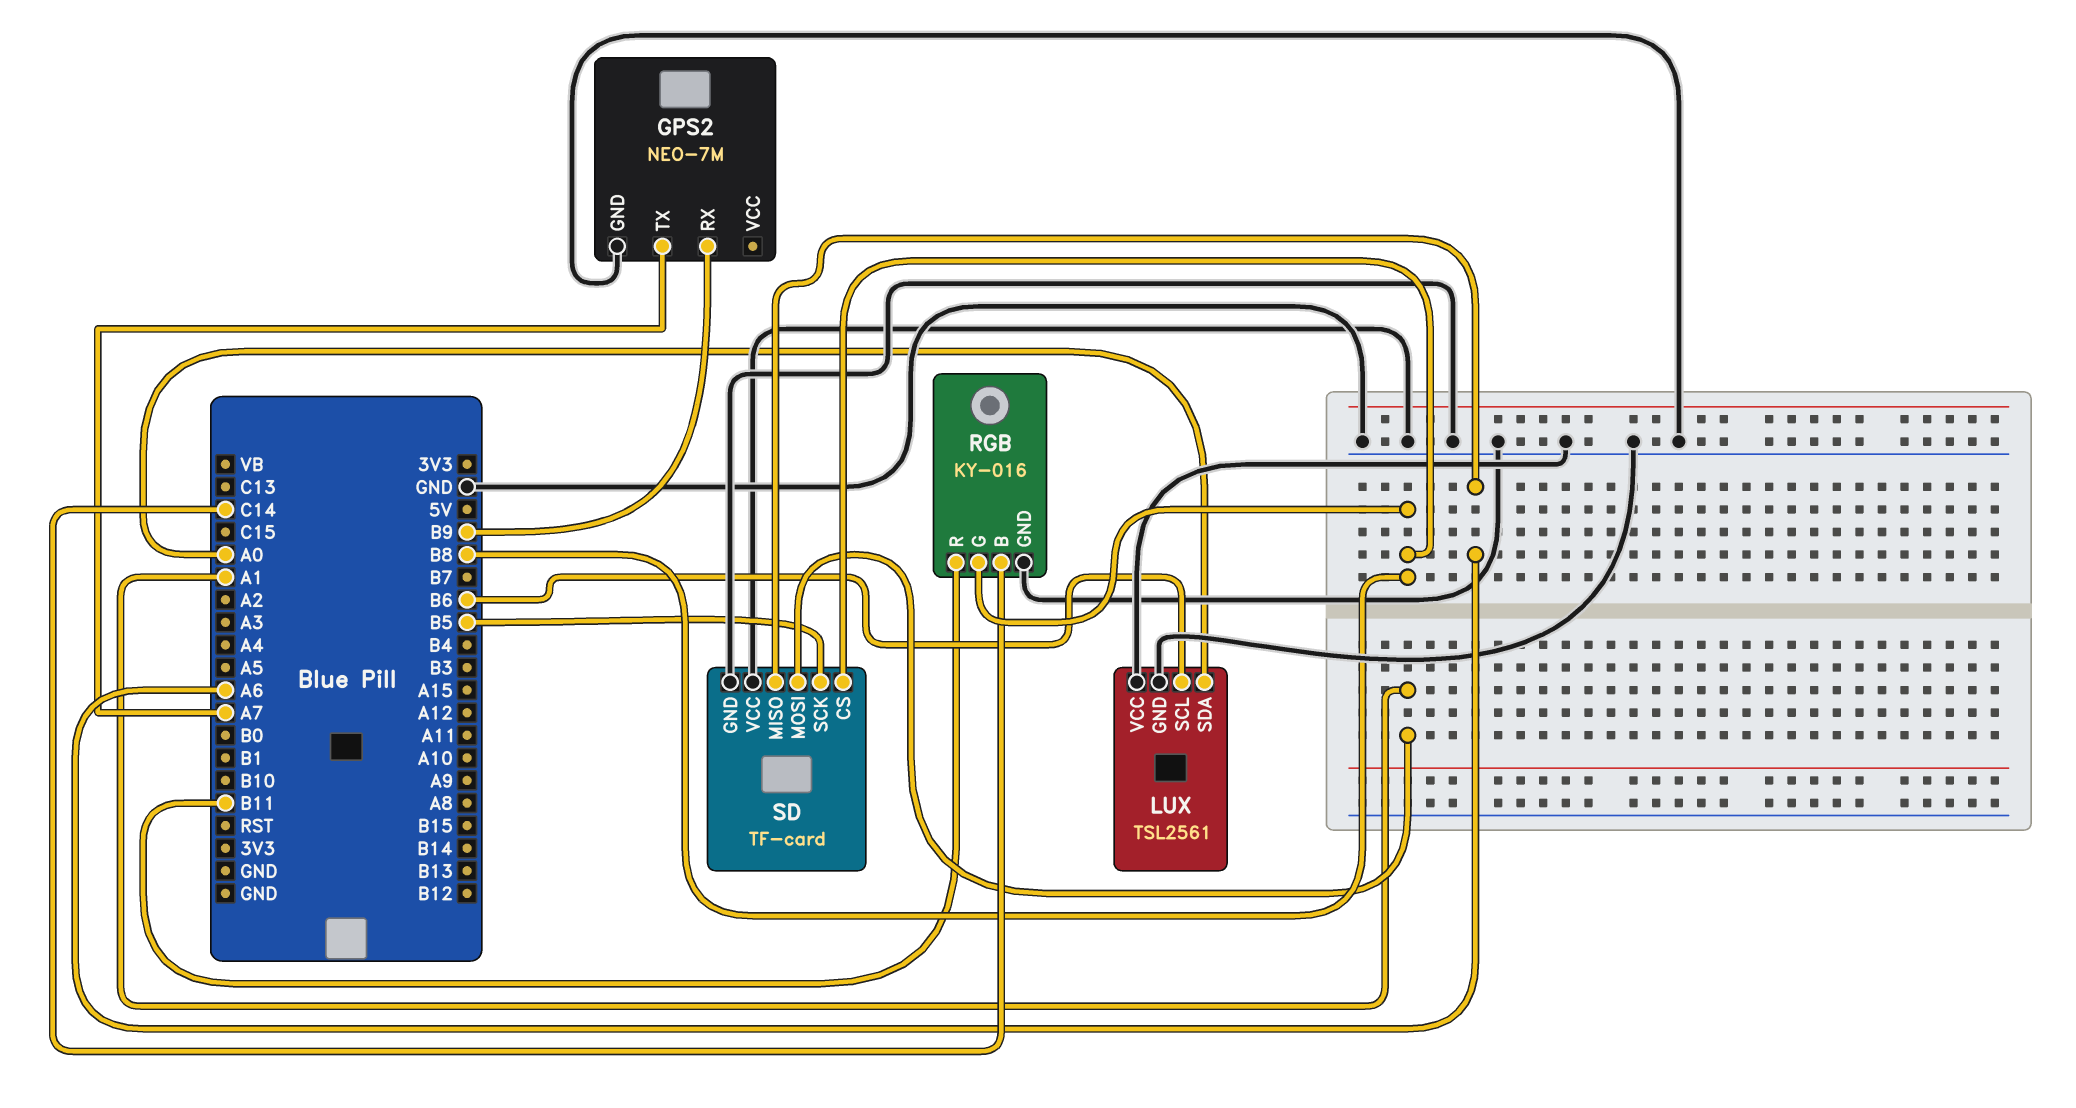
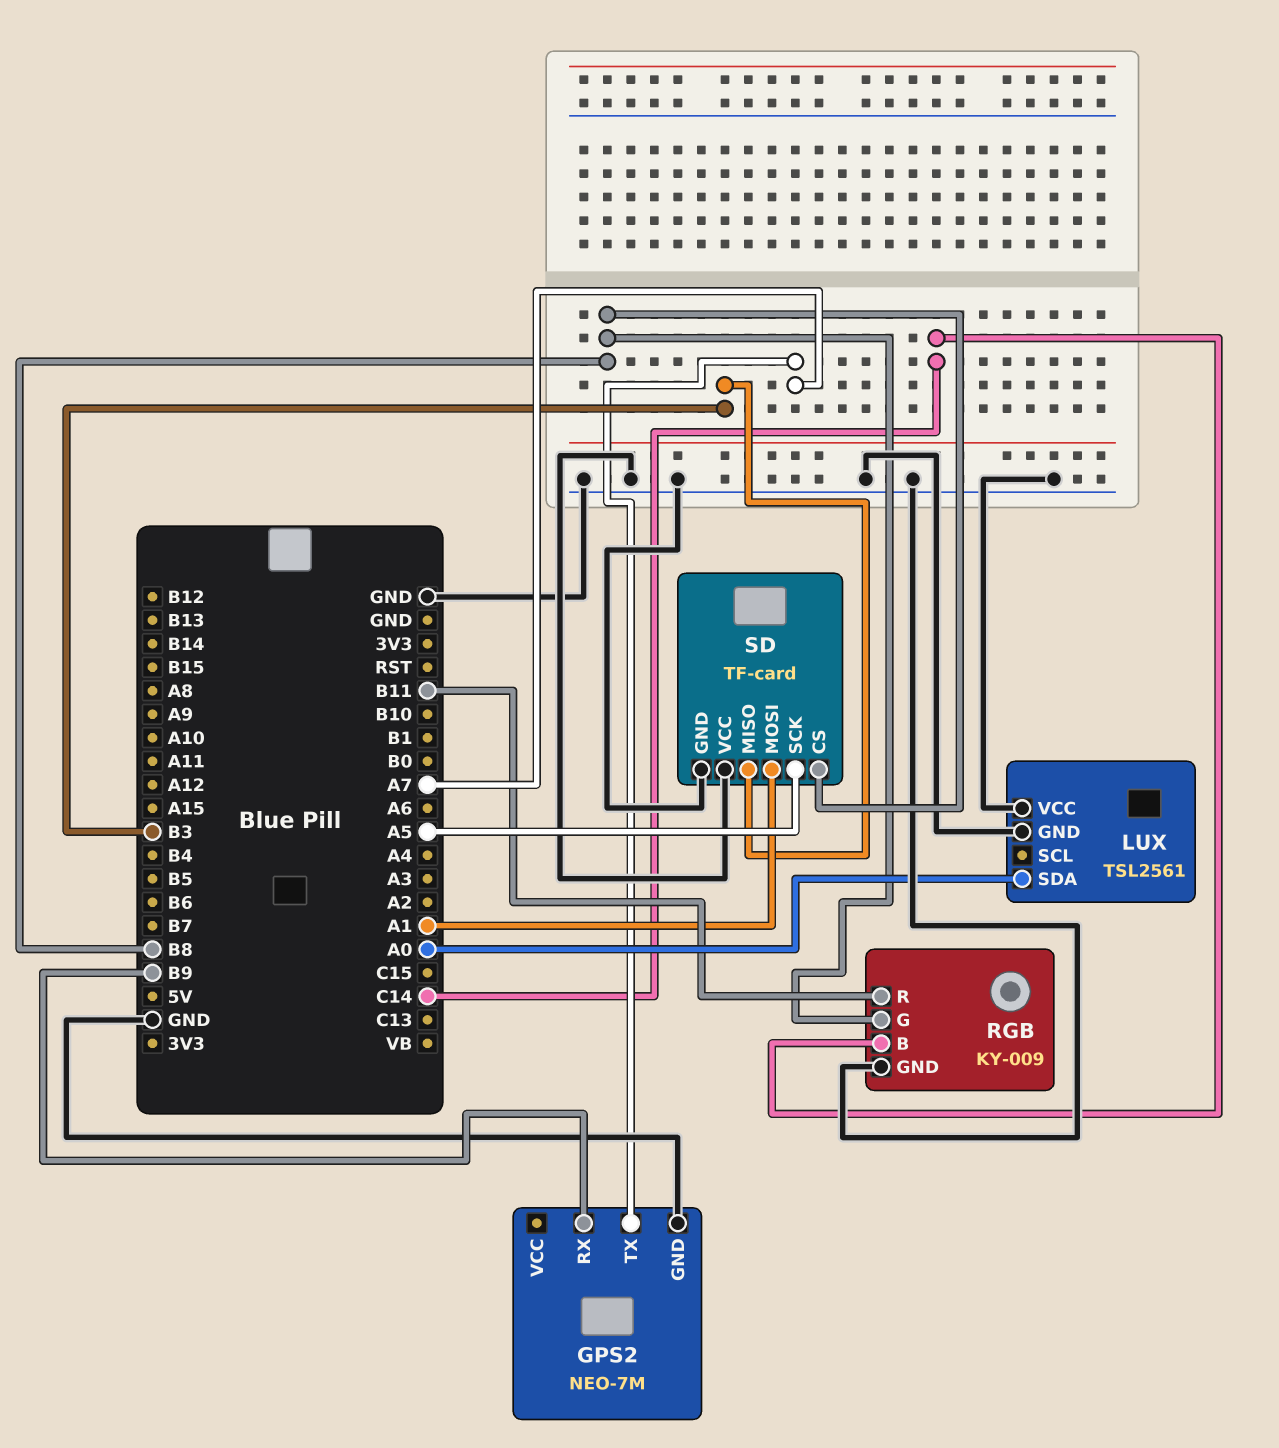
LUX pin SCL: B6 -> none
RGB: KY-016 -> KY-009
SD pin MISO: A6 -> B3
SD pin SCK: B5 -> A5

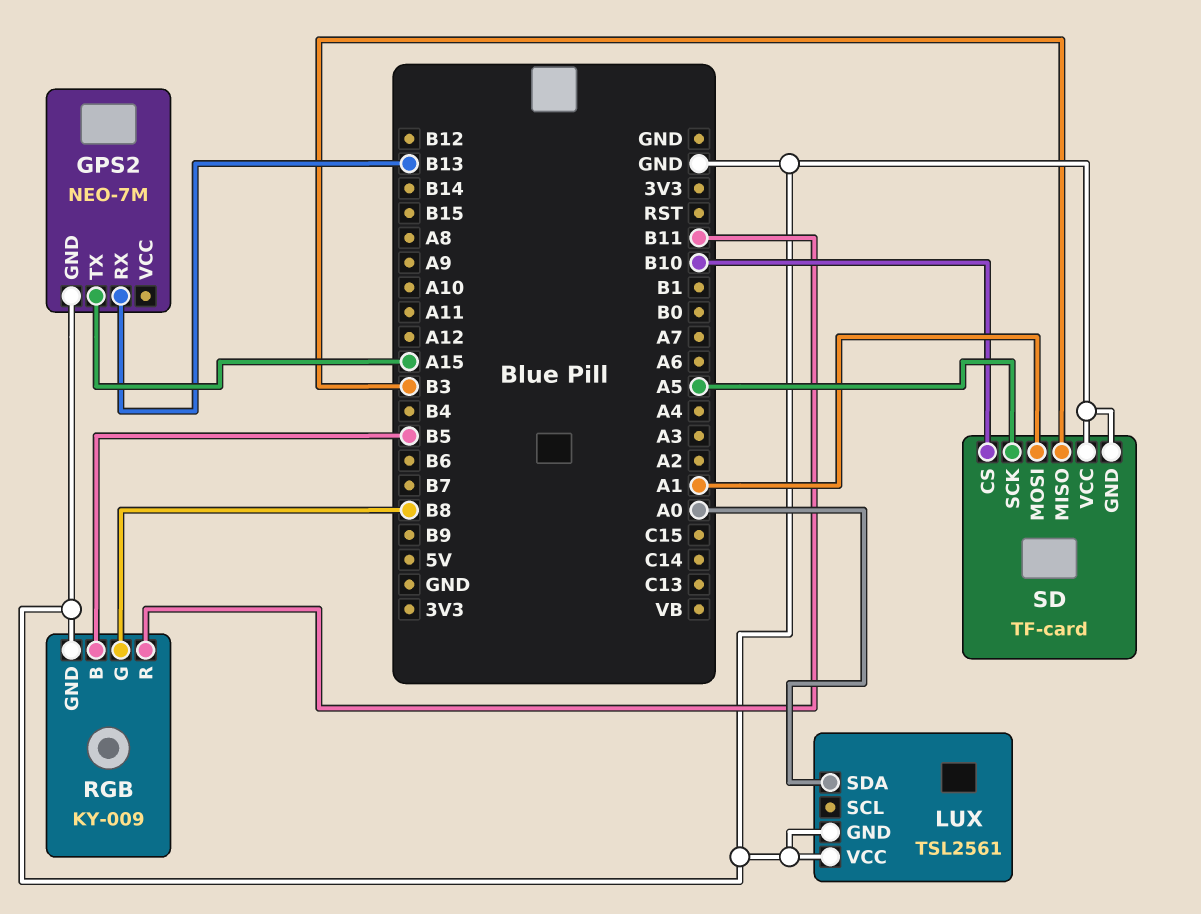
GPS2 pin RX: B9 -> B13
GPS2 pin TX: A7 -> A15
RGB pin B: C14 -> B5
SD pin CS: B8 -> B10

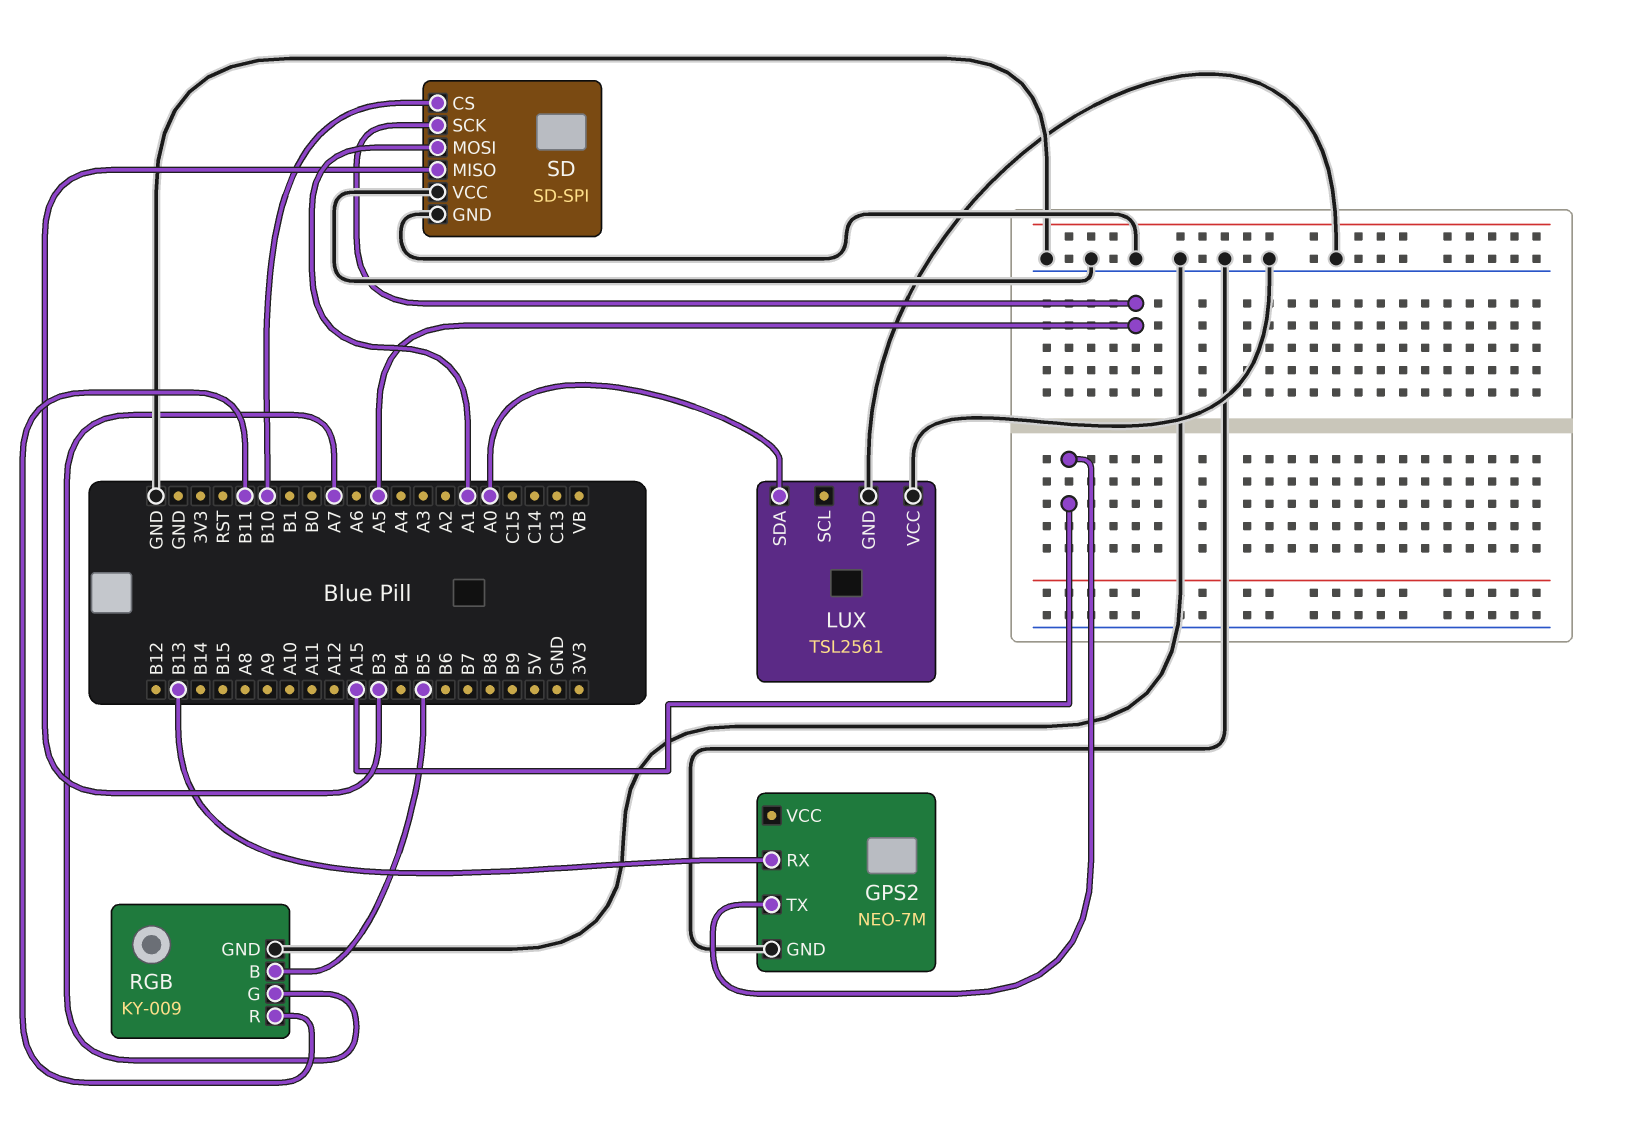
RGB pin G: B8 -> A7
SD: TF-card -> SD-SPI

